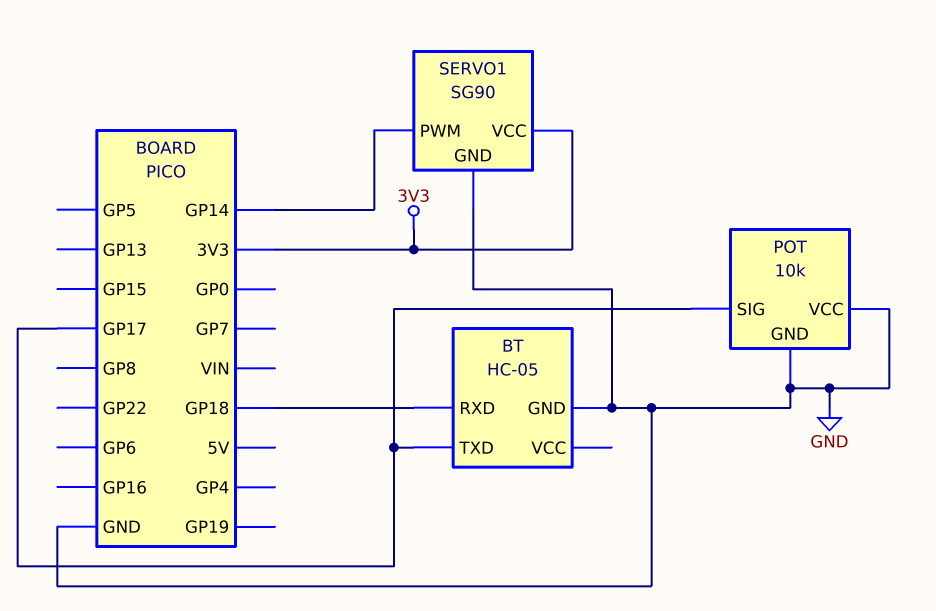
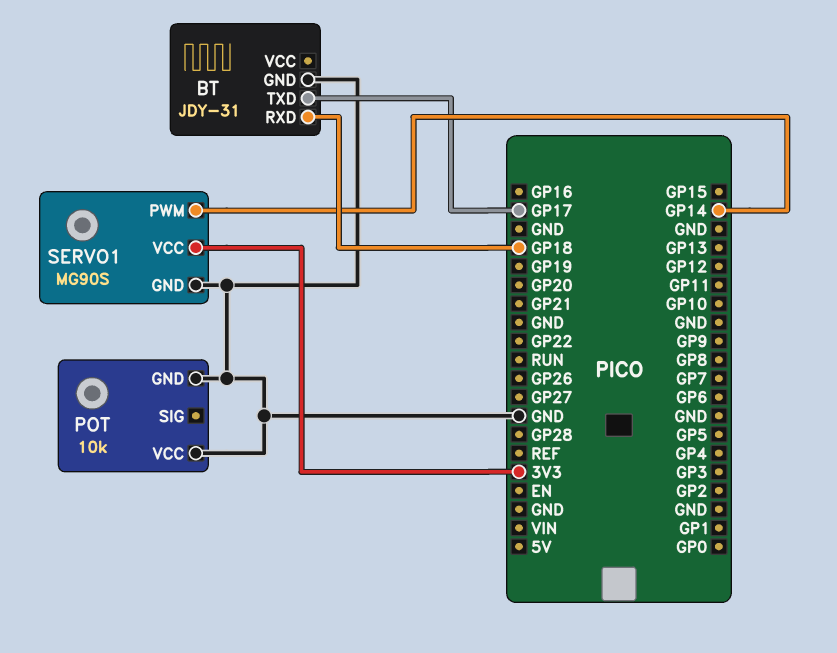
BT: HC-05 -> JDY-31
POT pin SIG: GP17 -> none
SERVO1: SG90 -> MG90S

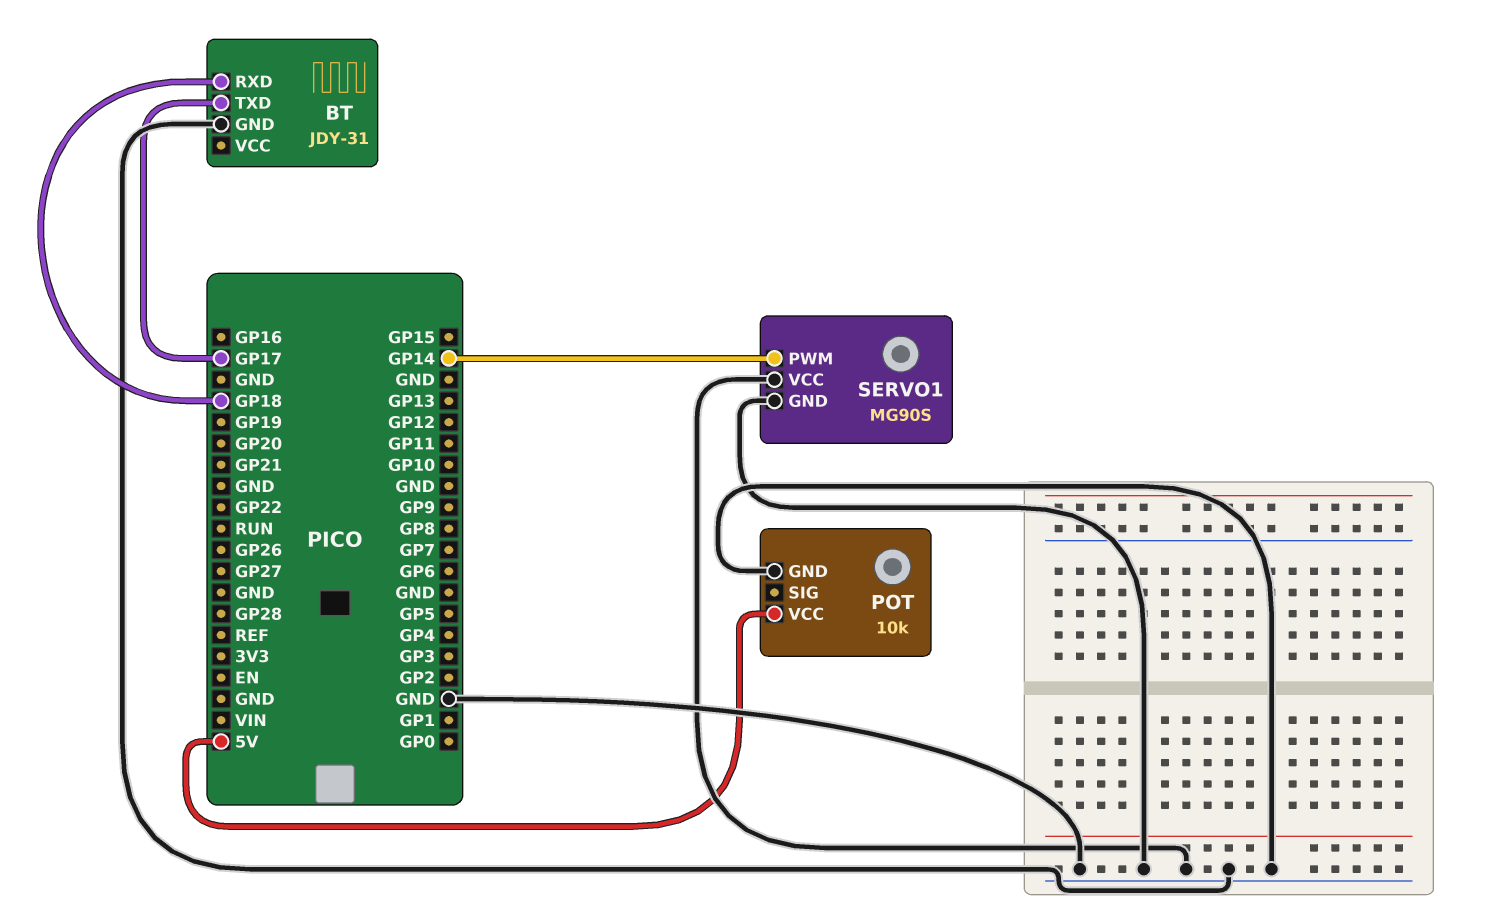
POT pin VCC: GND -> 5V
SERVO1 pin VCC: 3V3 -> GND

